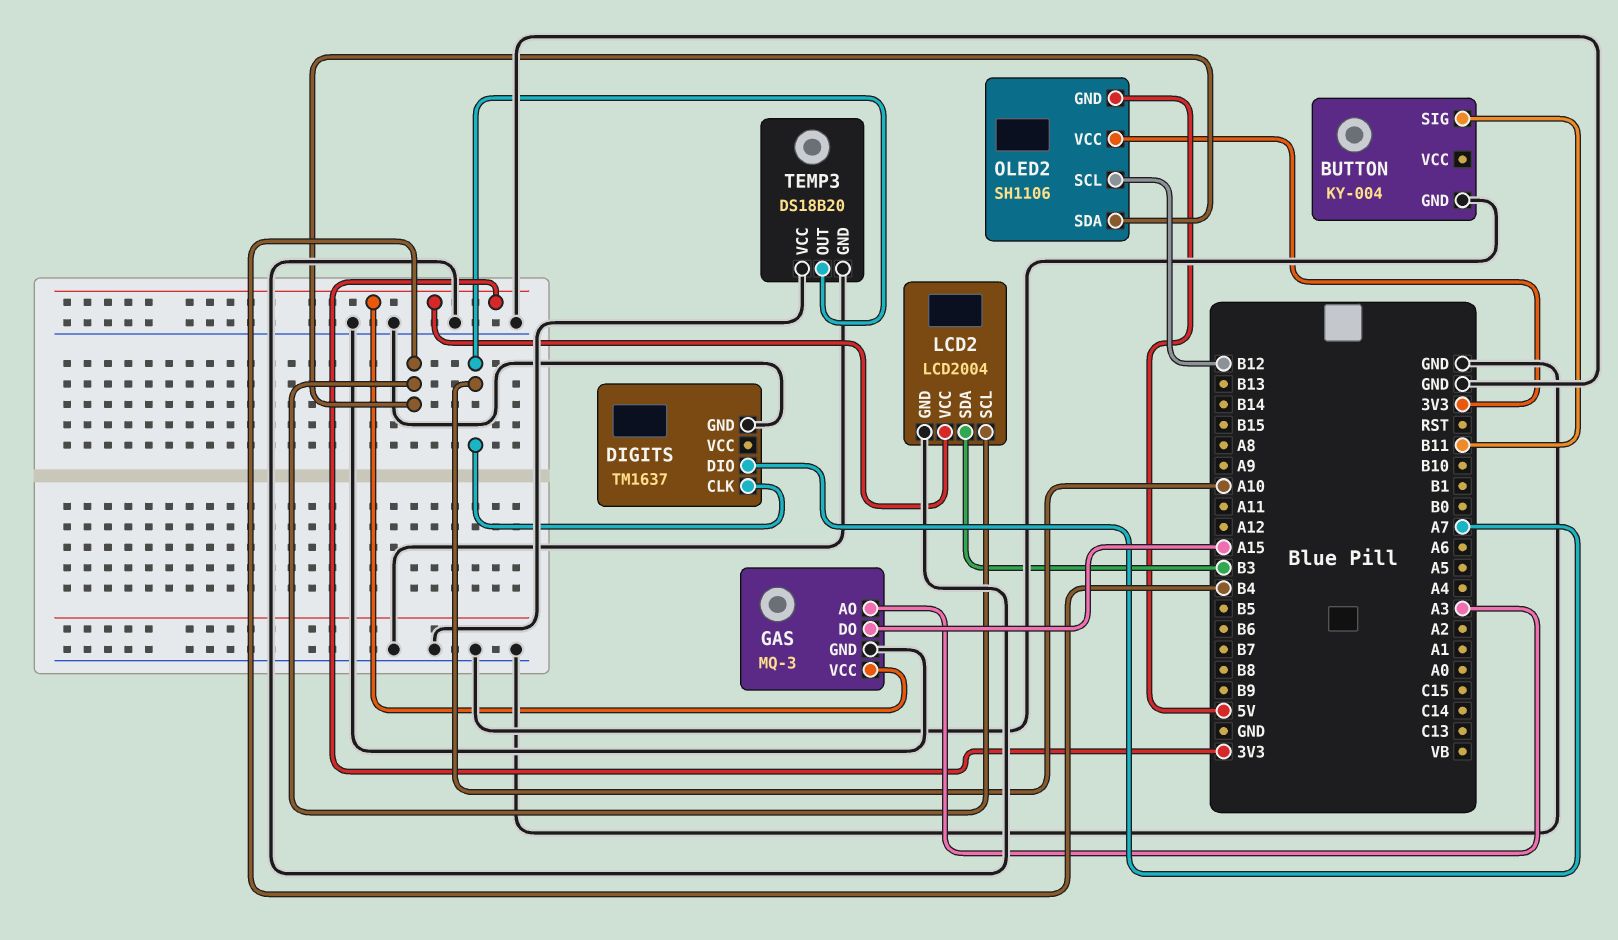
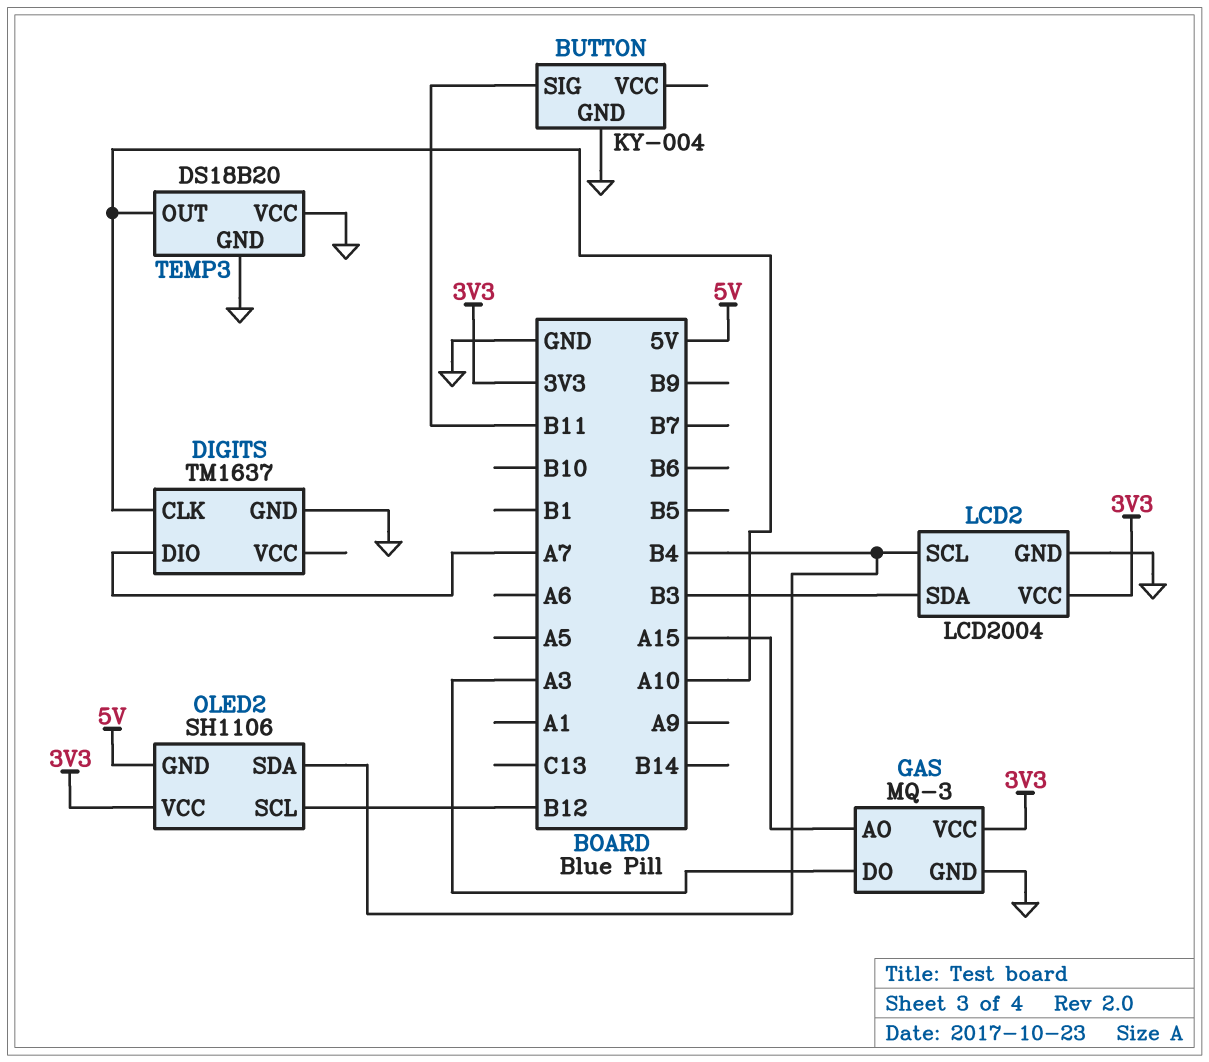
GAS pin AO: A3 -> A15
GAS pin DO: A15 -> A3

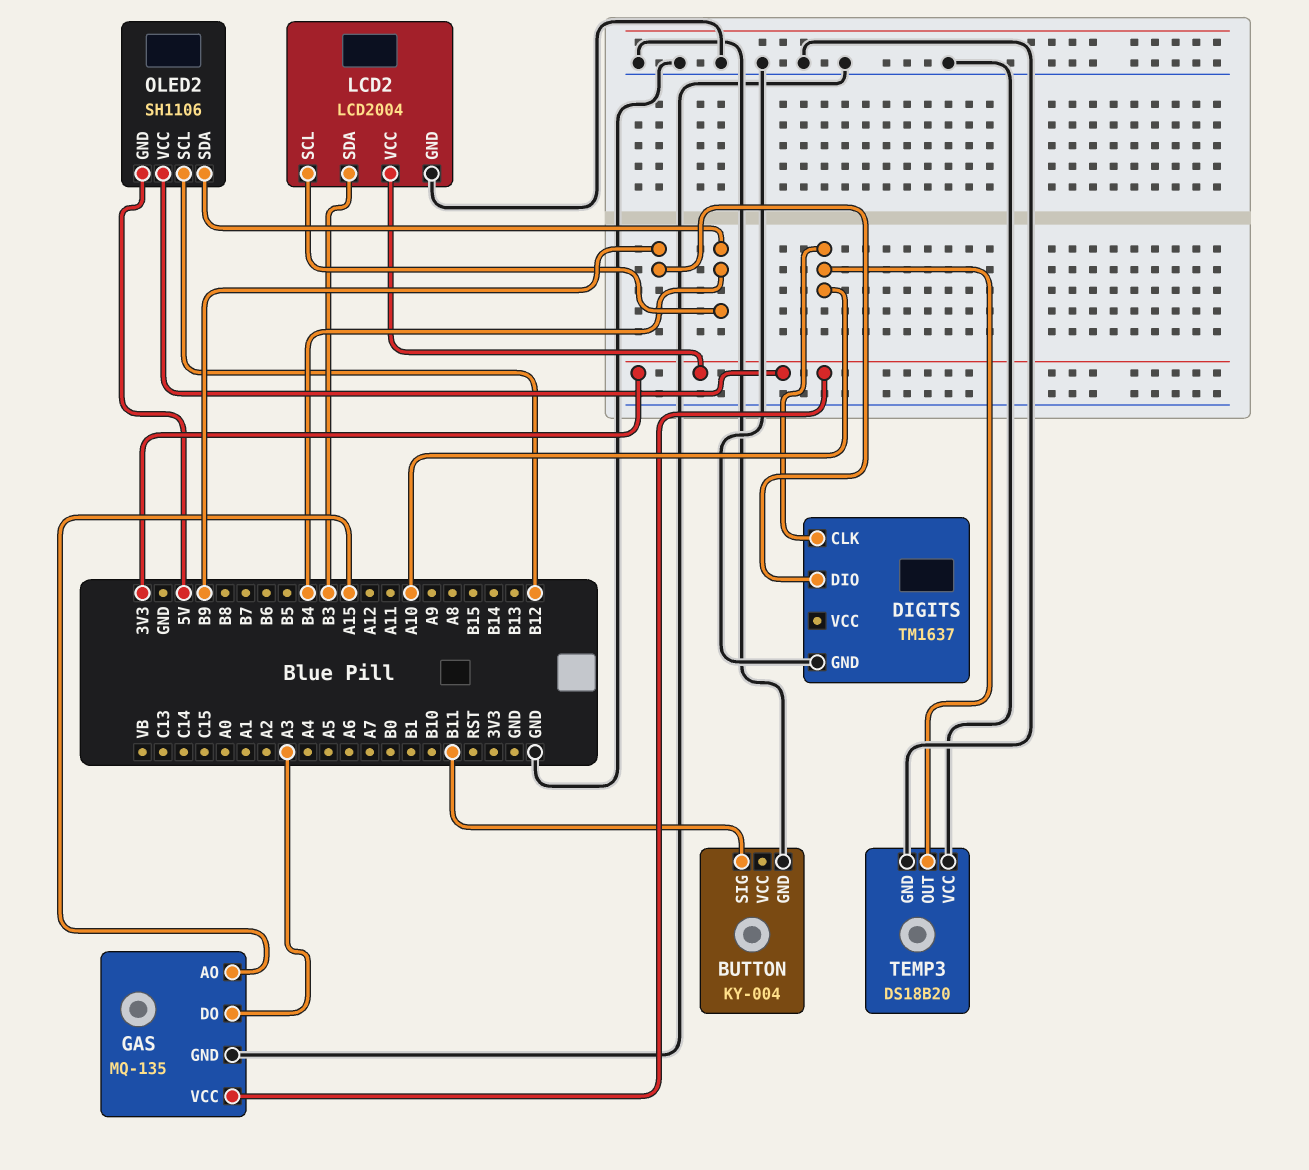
DIGITS pin DIO: A7 -> B9
GAS: MQ-3 -> MQ-135

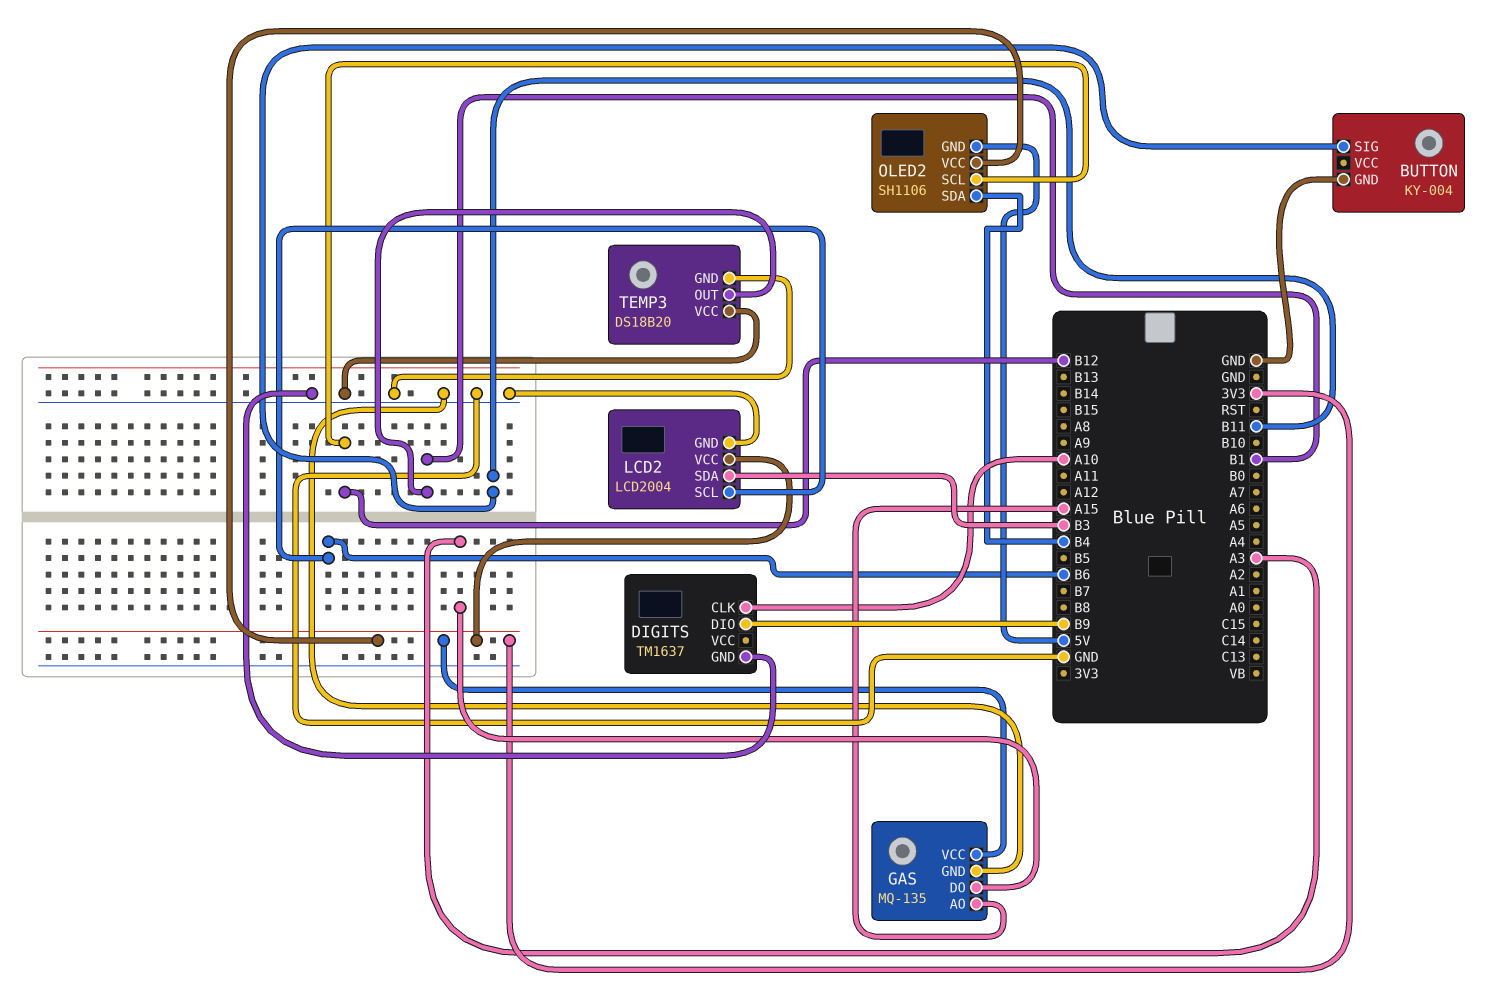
LCD2 pin SCL: B4 -> B6
TEMP3 pin OUT: A10 -> B1

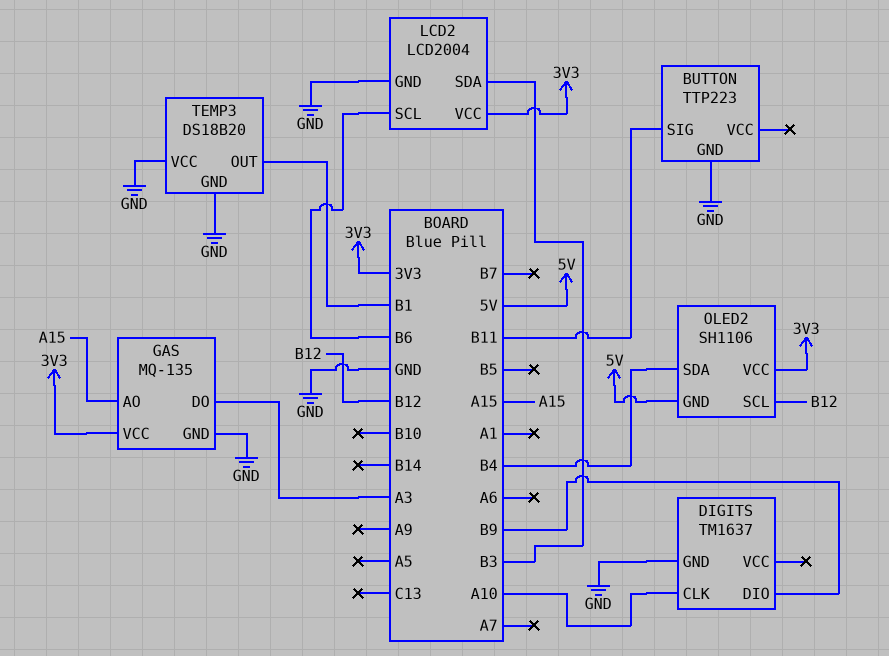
BUTTON: KY-004 -> TTP223

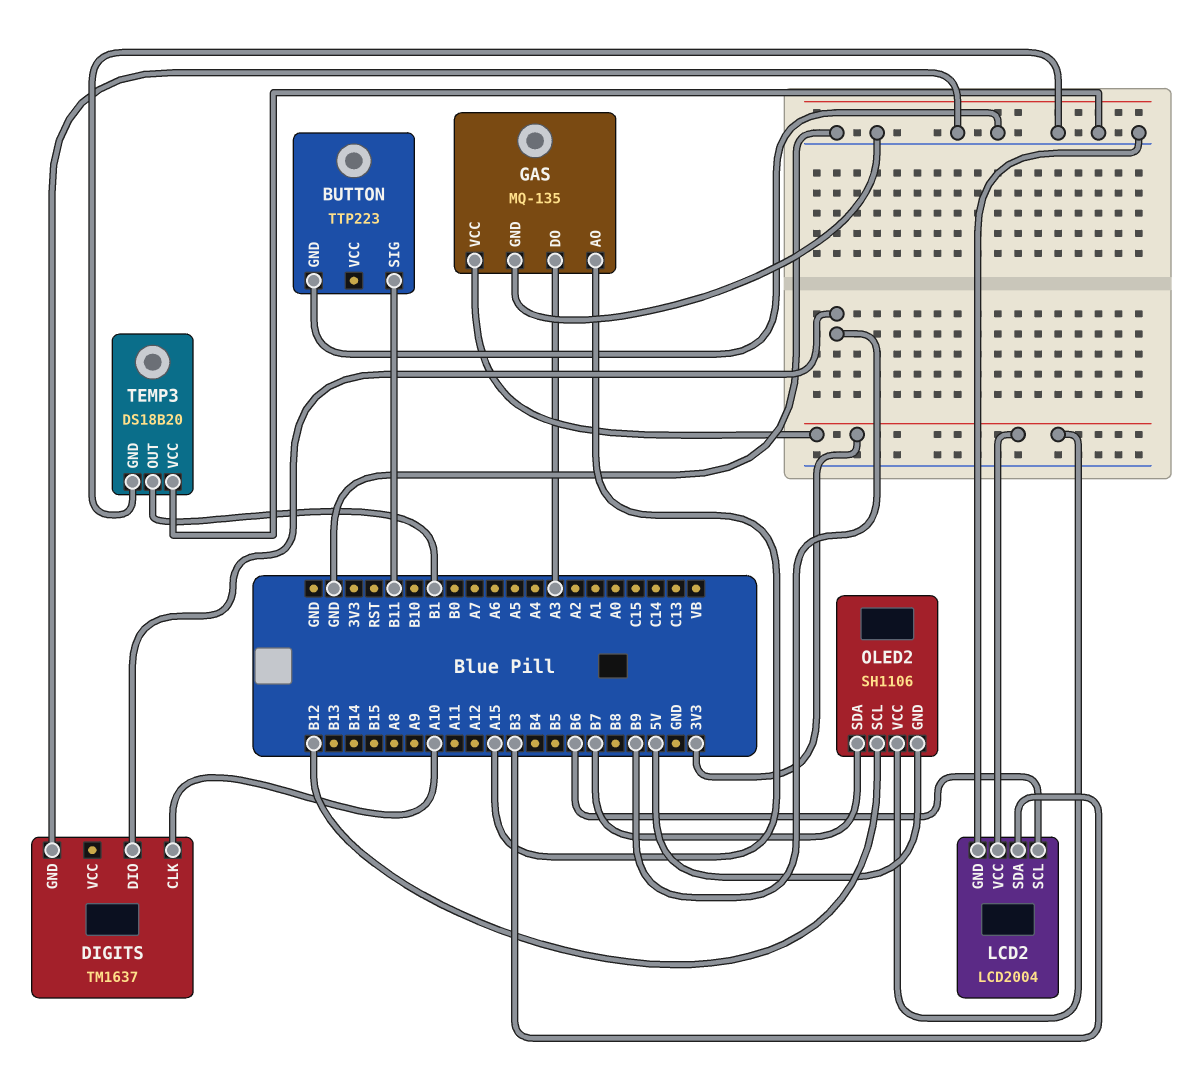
OLED2 pin SDA: B4 -> B7

